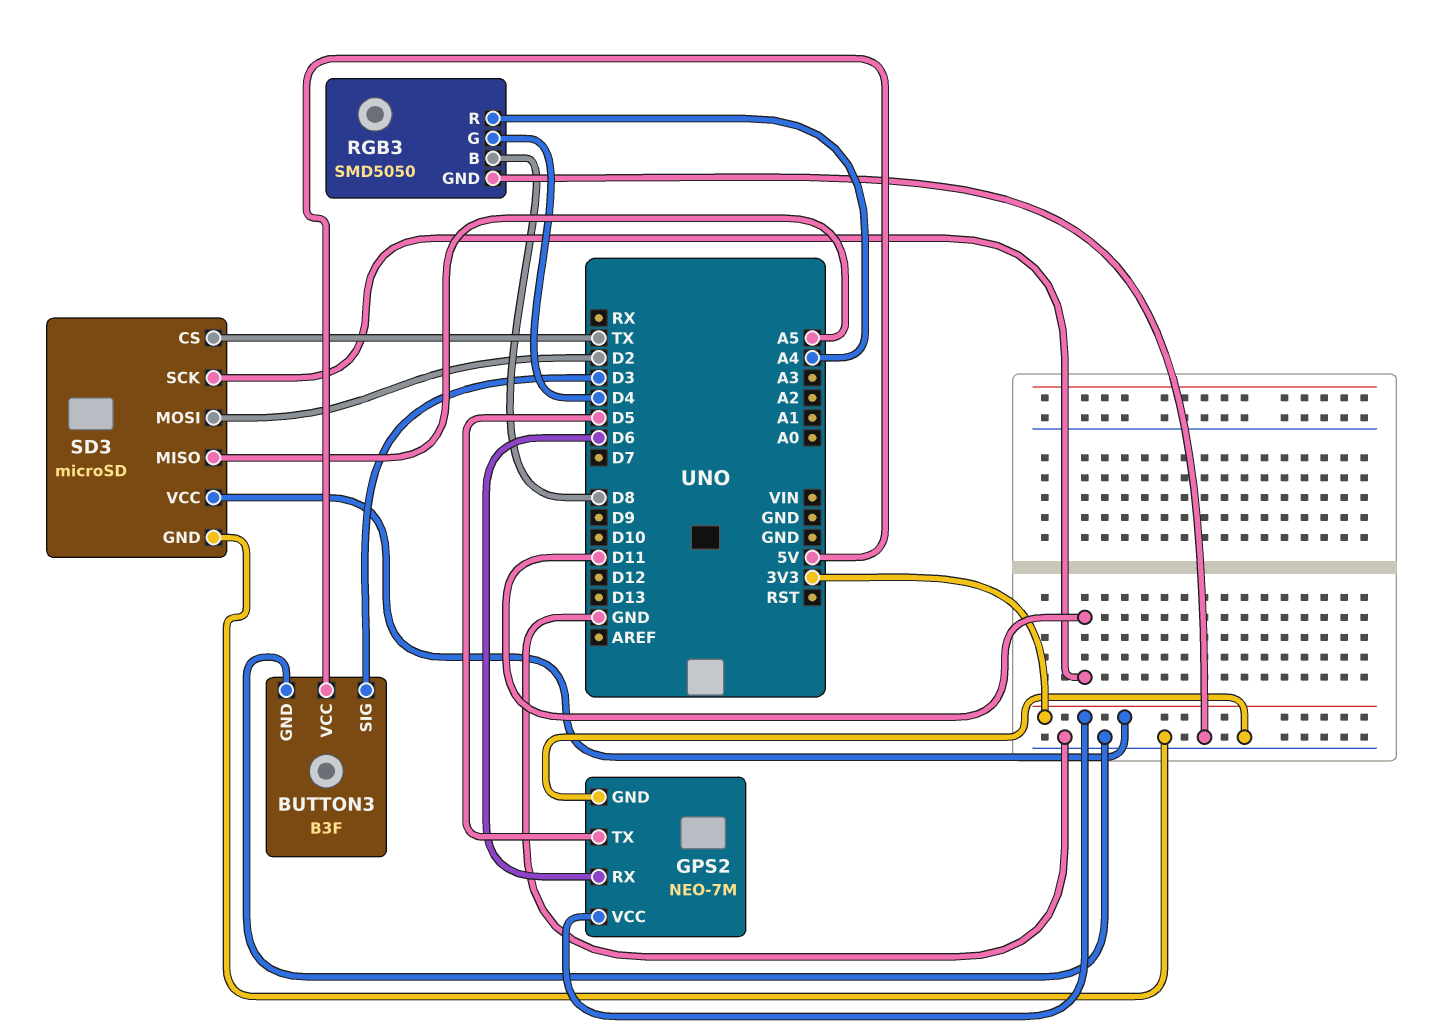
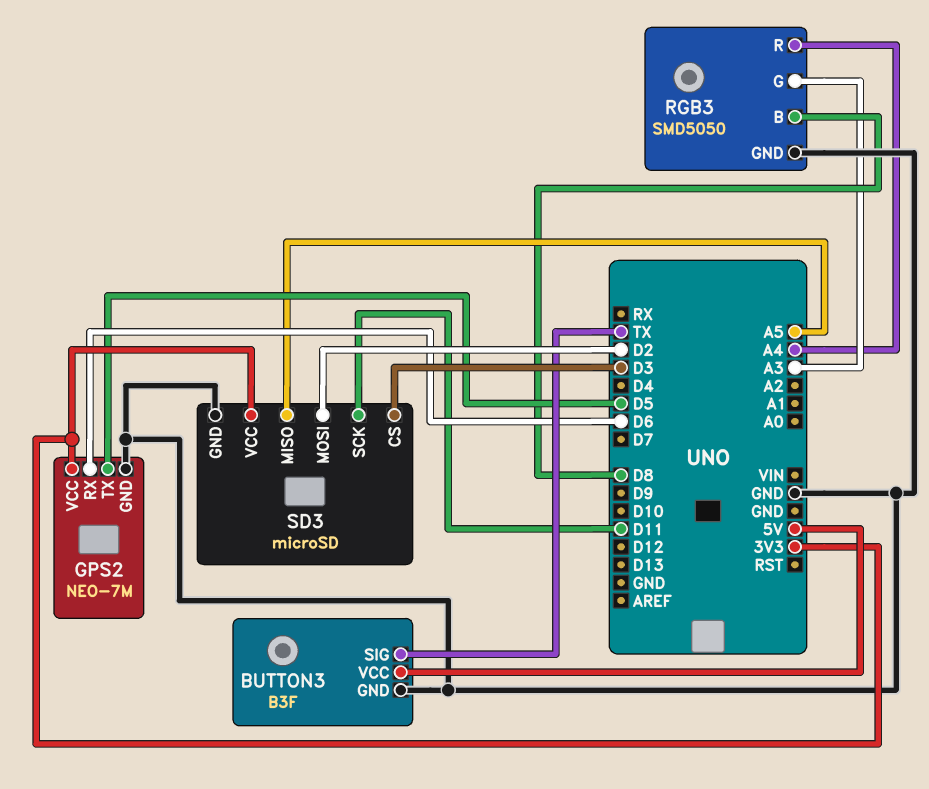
BUTTON3 pin SIG: D3 -> TX
RGB3 pin G: D4 -> A3
SD3 pin CS: TX -> D3

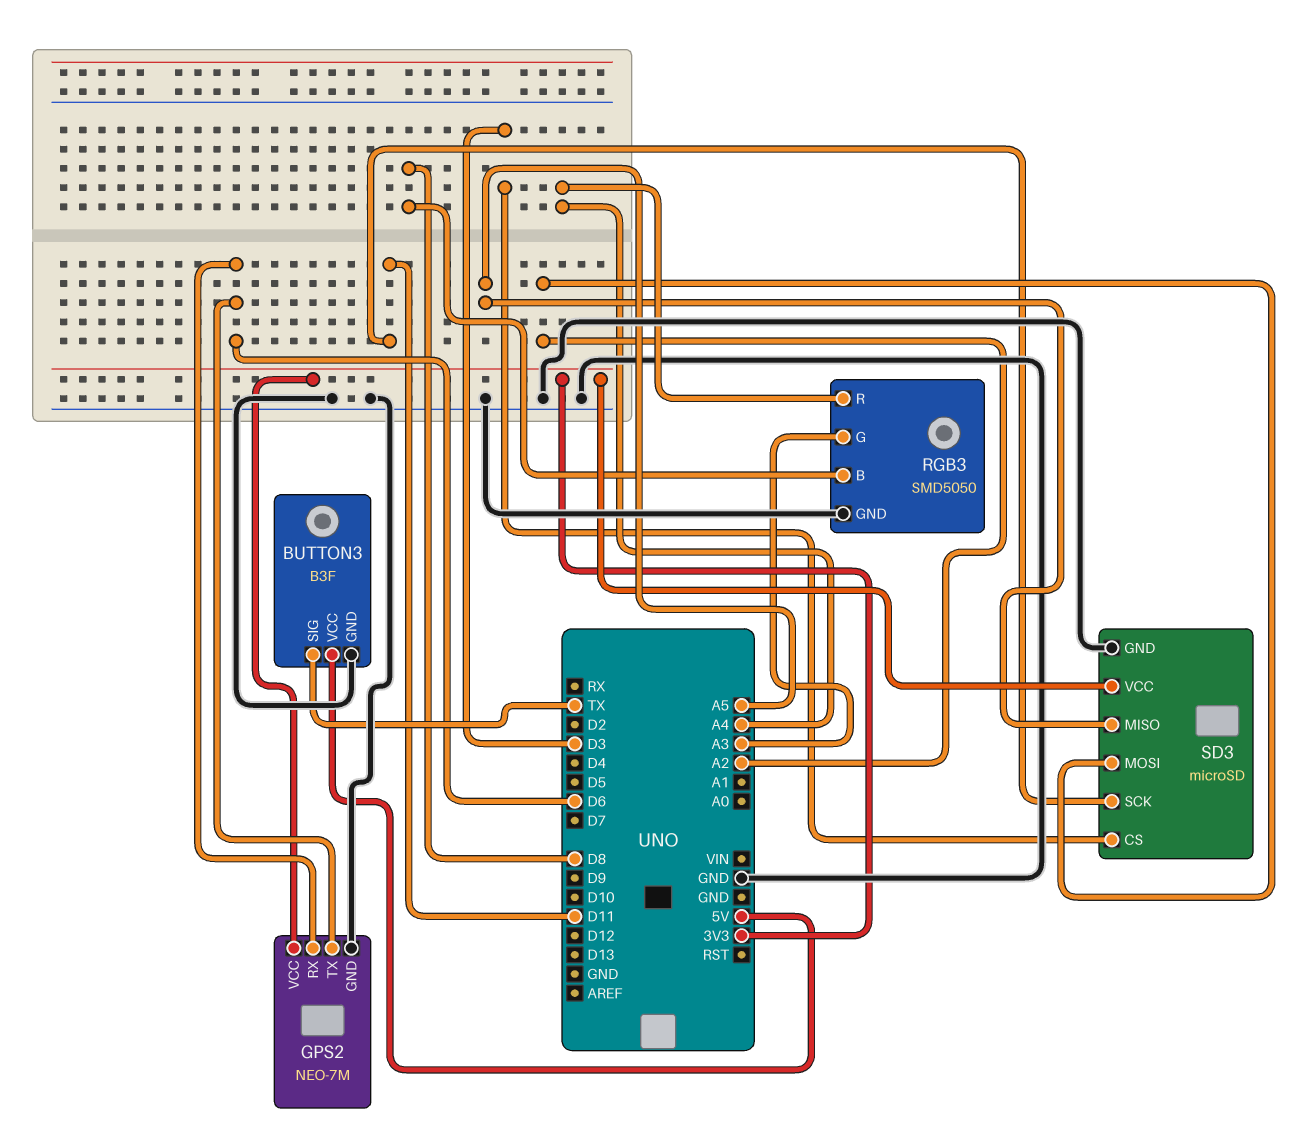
GPS2 pin TX: D5 -> D6
SD3 pin MOSI: D2 -> A2

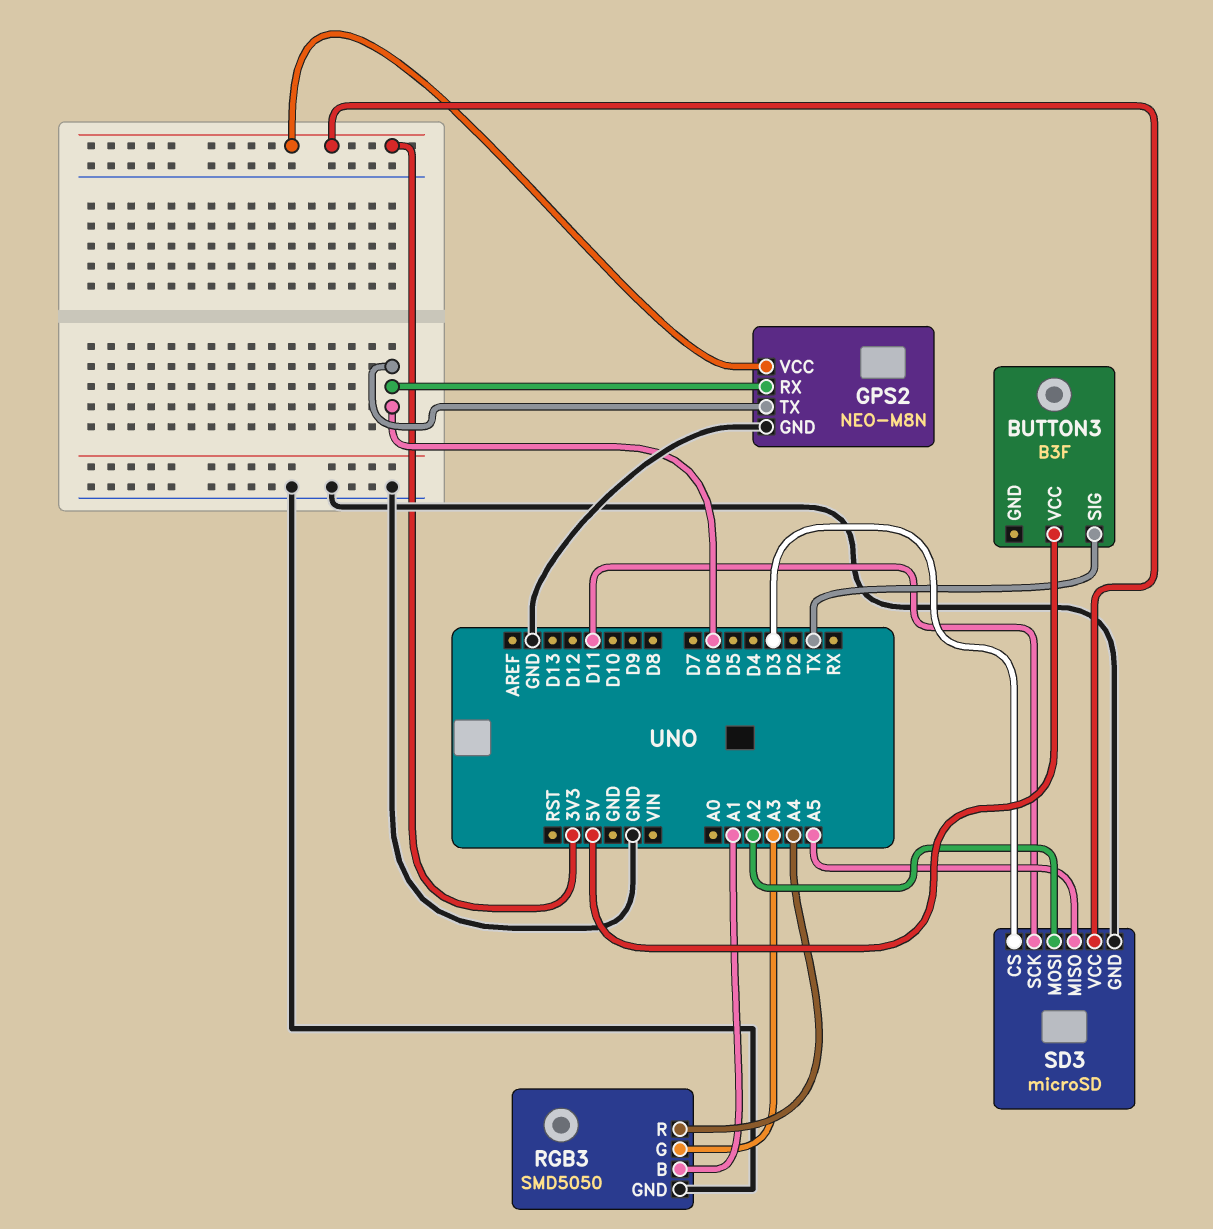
BUTTON3 pin GND: GND -> none
GPS2: NEO-7M -> NEO-M8N
RGB3 pin B: D8 -> A1

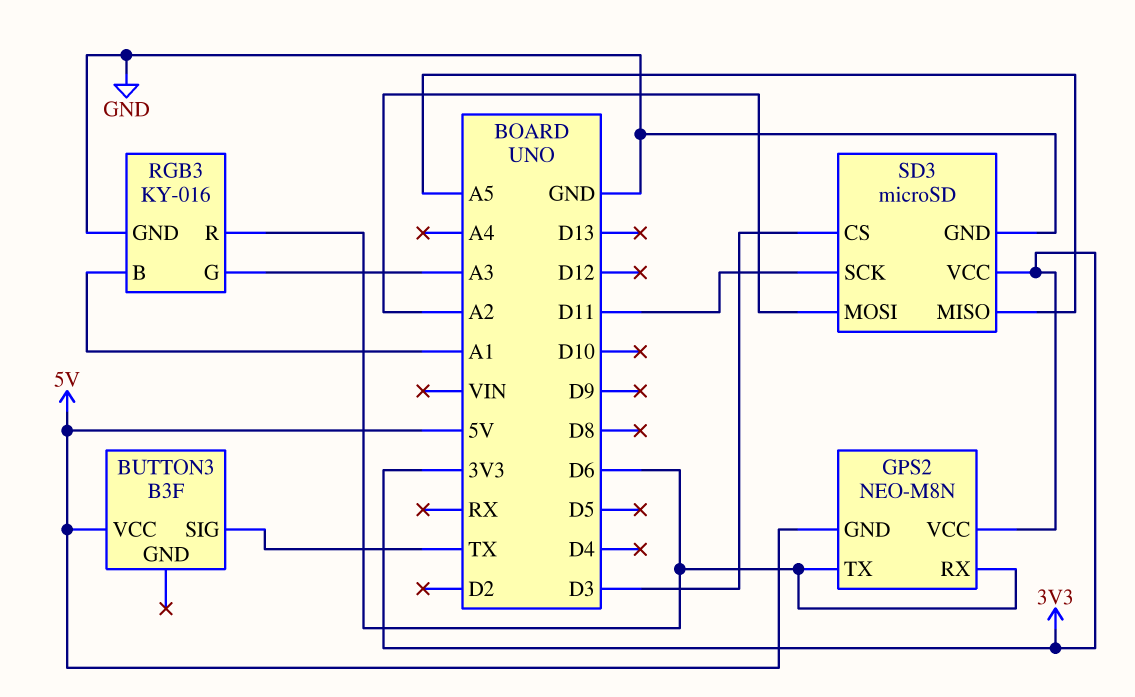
GPS2 pin GND: GND -> 5V
RGB3: SMD5050 -> KY-016
RGB3 pin R: A4 -> D6

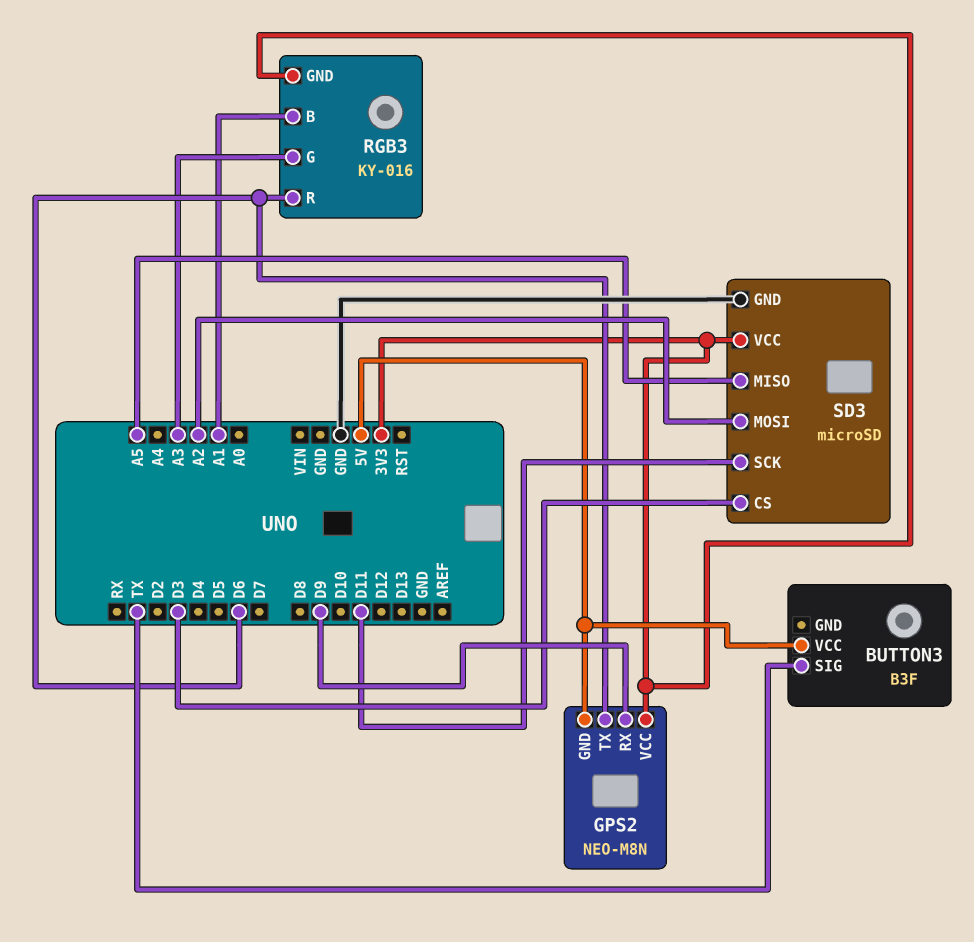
GPS2 pin RX: D6 -> D9
RGB3 pin GND: GND -> 3V3

